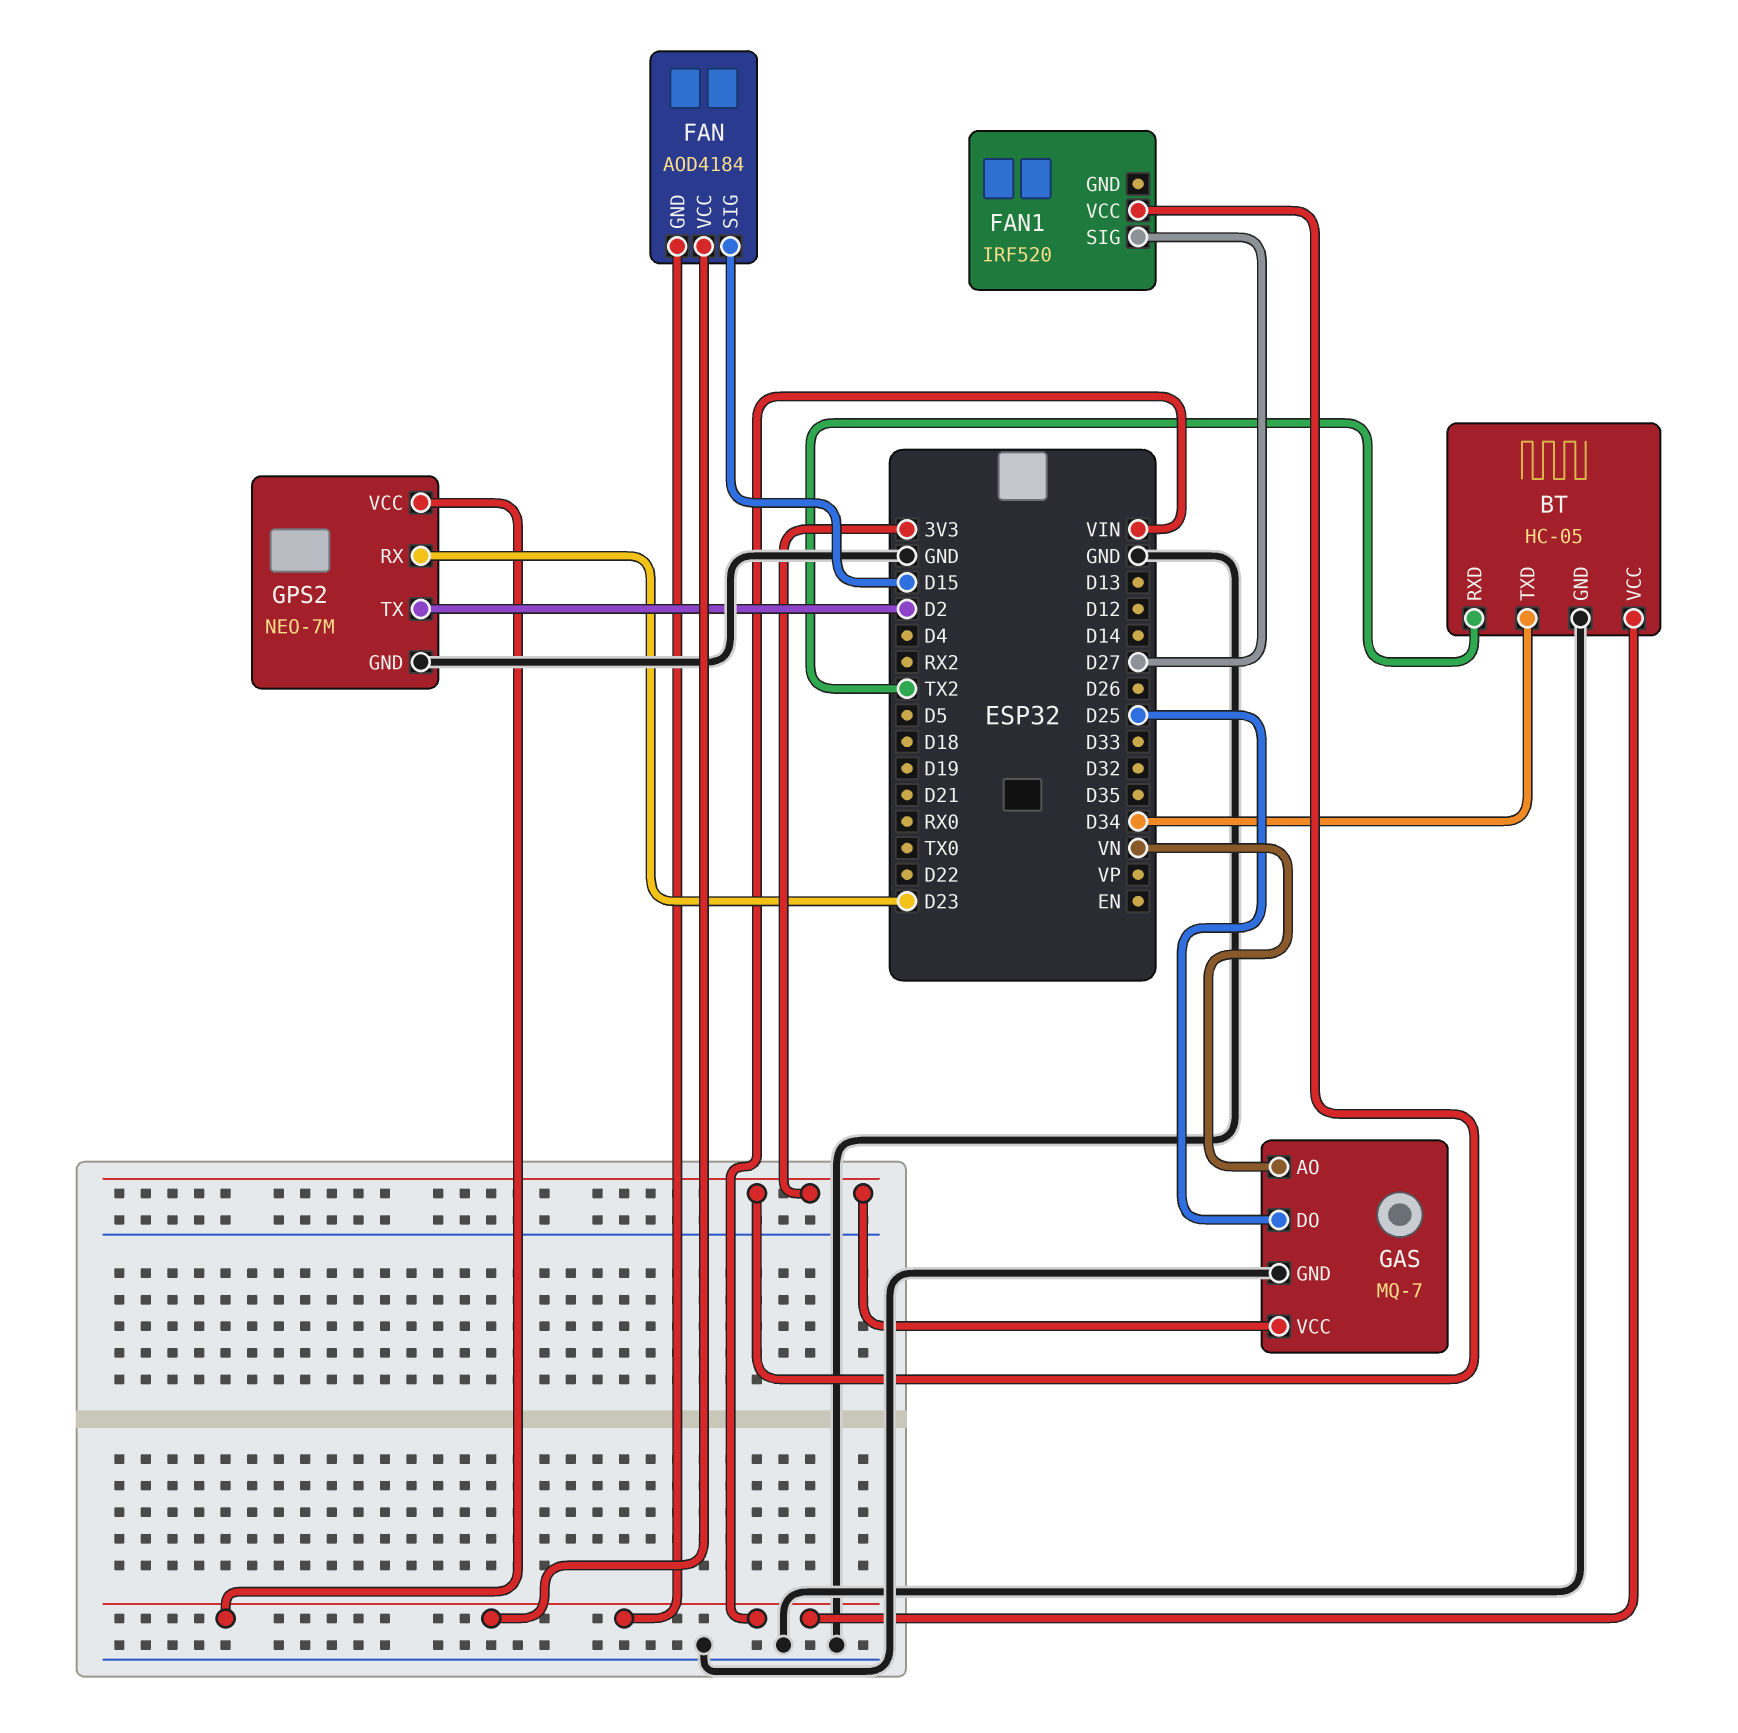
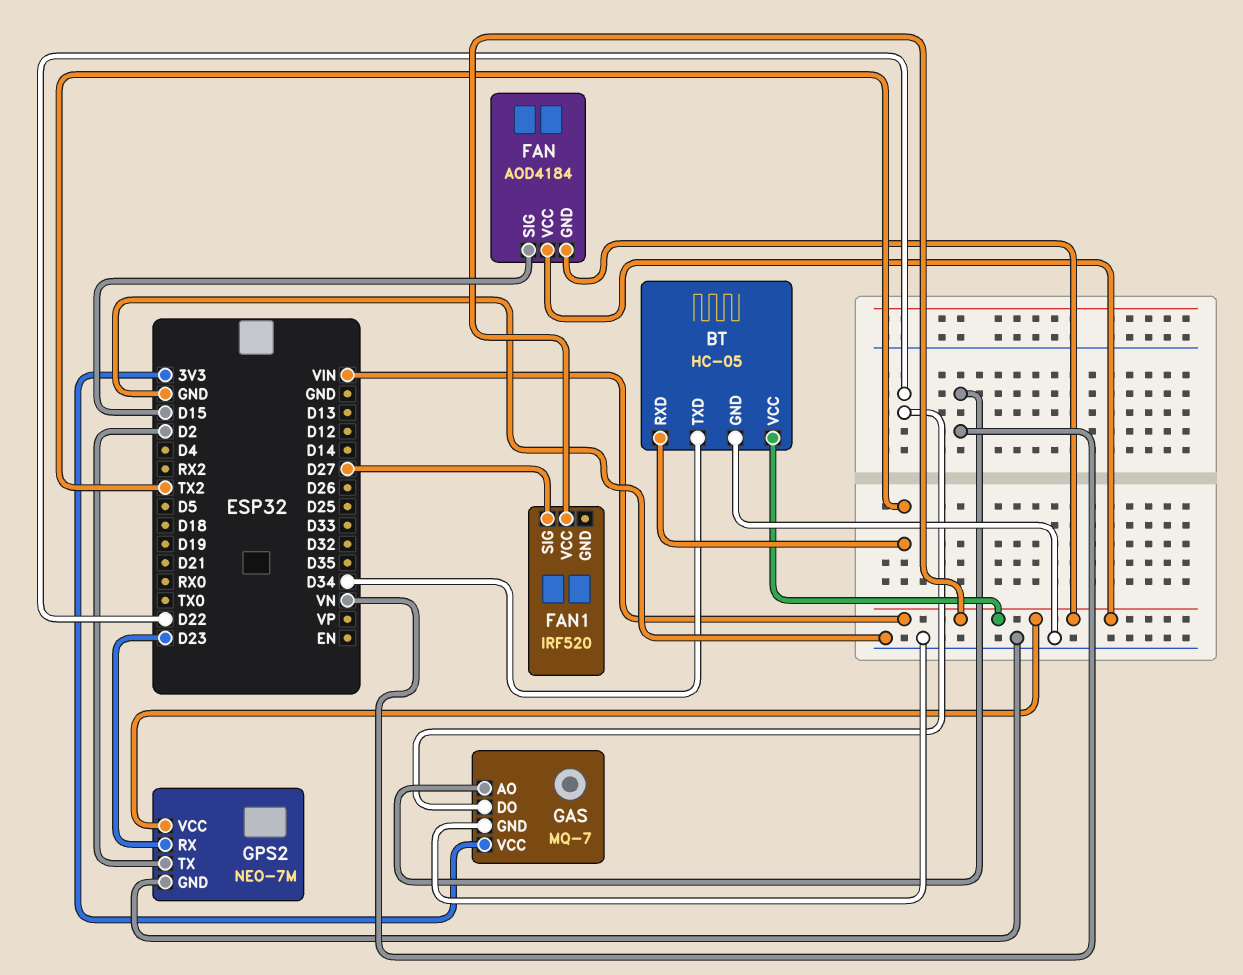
FAN1 pin VCC: 3V3 -> VIN
GAS pin DO: D25 -> D22

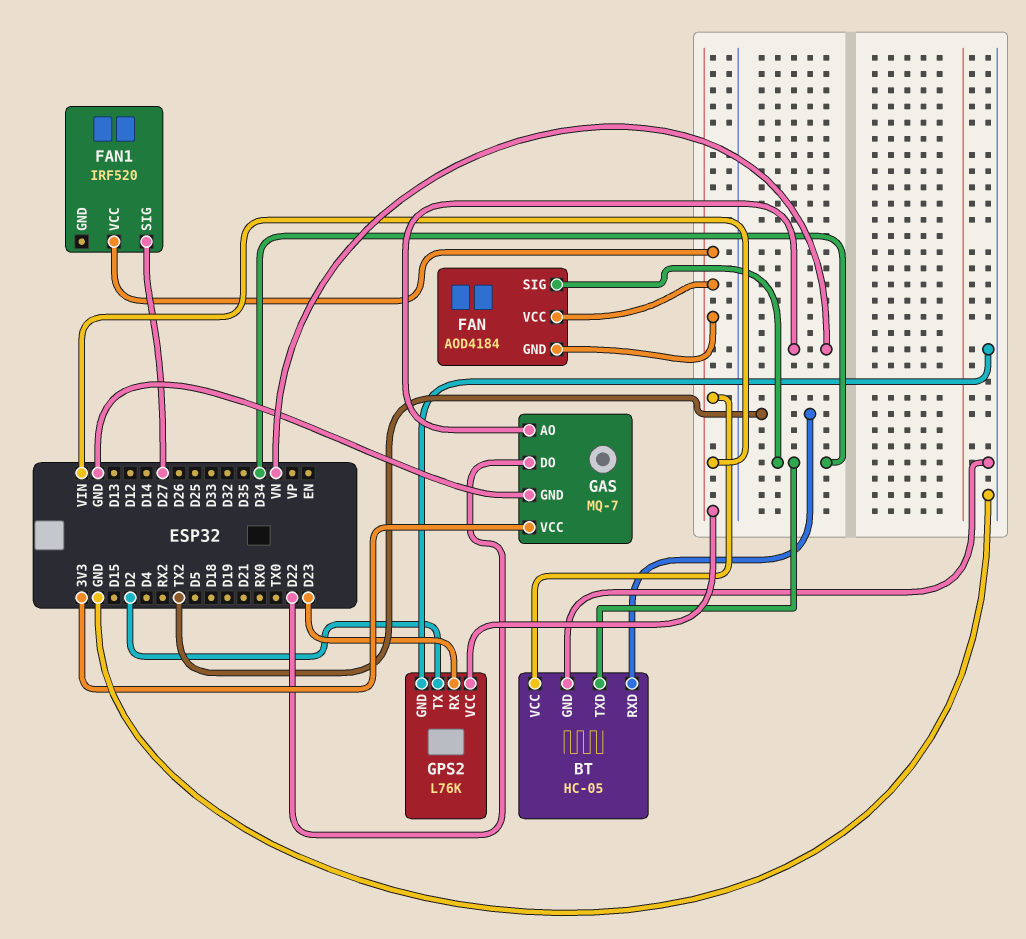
FAN pin SIG: D15 -> D34
GPS2: NEO-7M -> L76K

